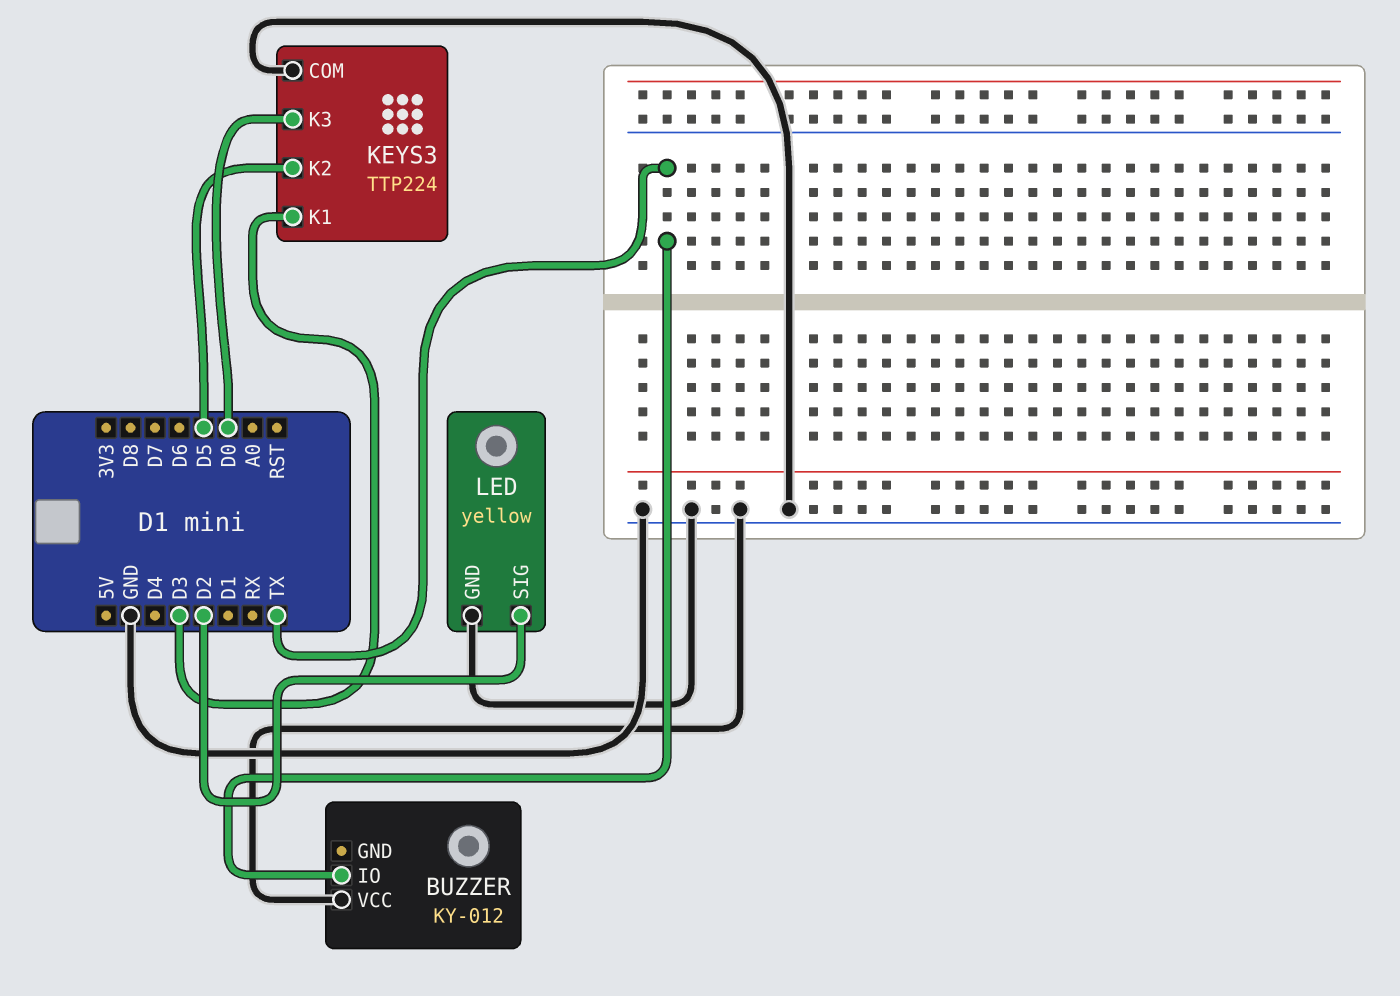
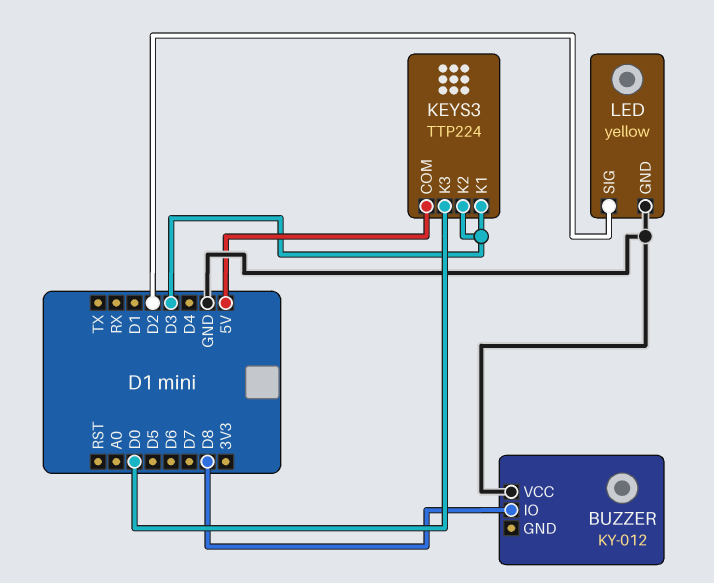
BUZZER pin IO: TX -> D8
KEYS3 pin COM: GND -> 5V
KEYS3 pin K2: D5 -> D3

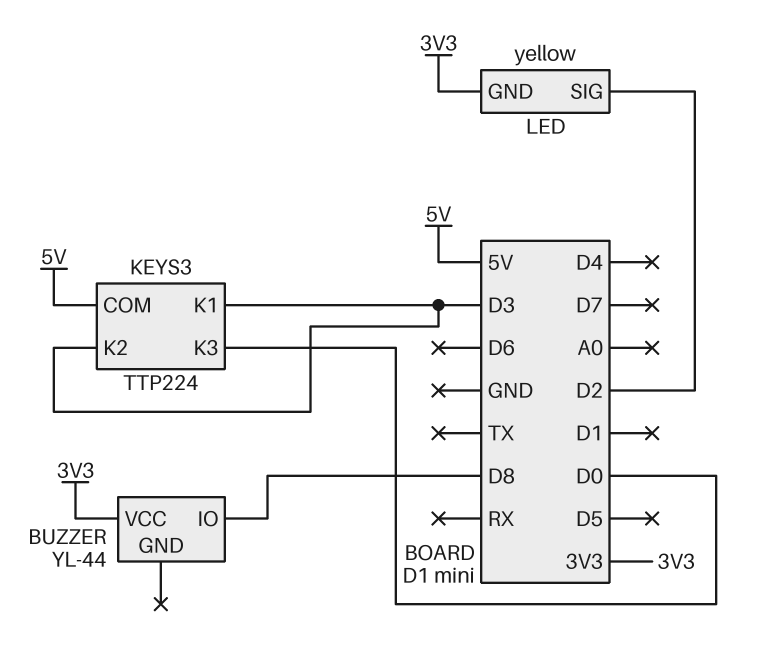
BUZZER: KY-012 -> YL-44
BUZZER pin VCC: GND -> 3V3
LED pin GND: GND -> 3V3

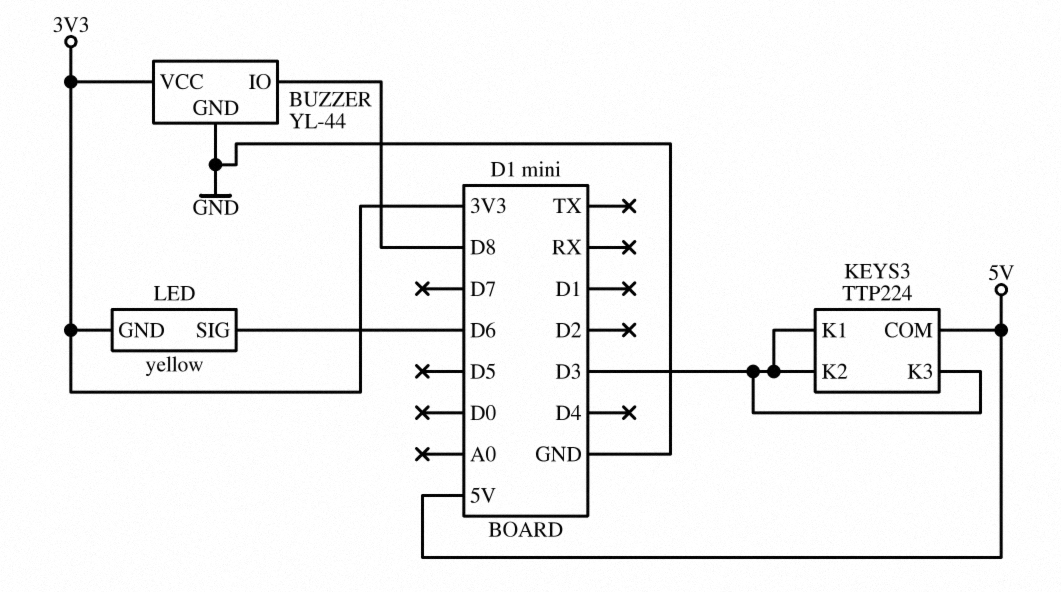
BUZZER pin GND: none -> GND
KEYS3 pin K3: D0 -> D3
LED pin SIG: D2 -> D6

